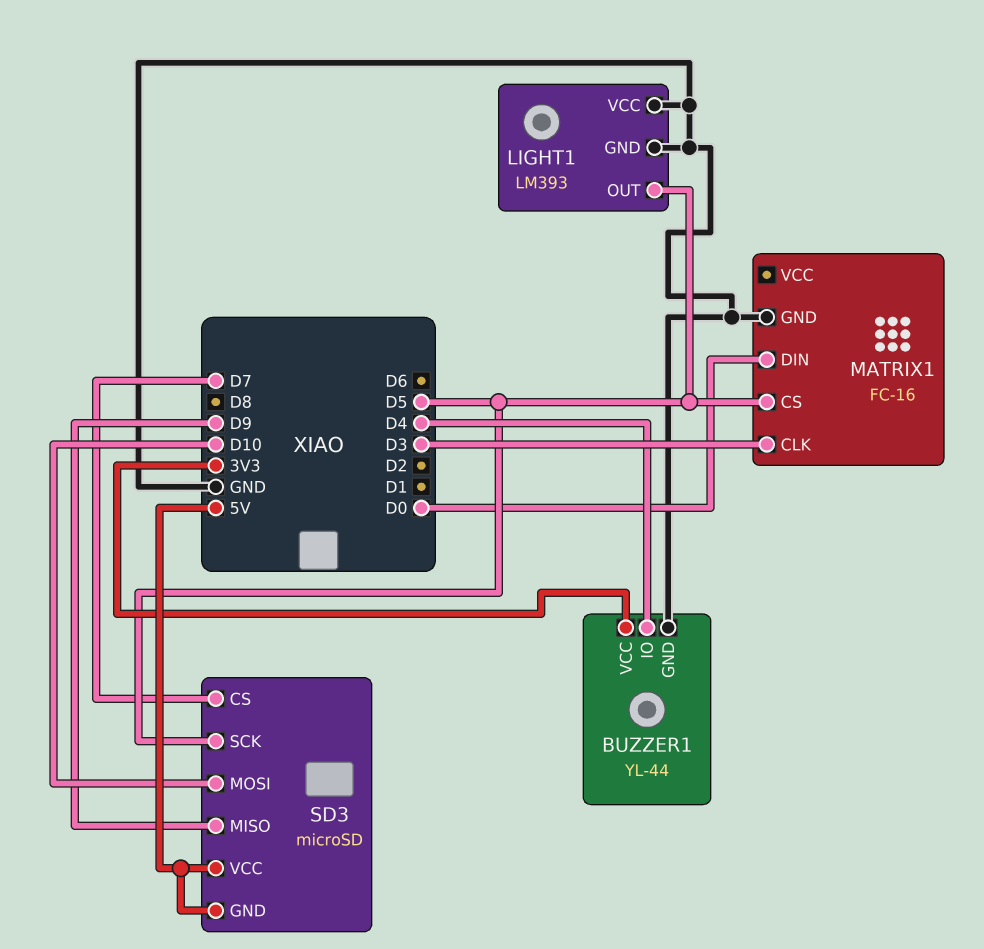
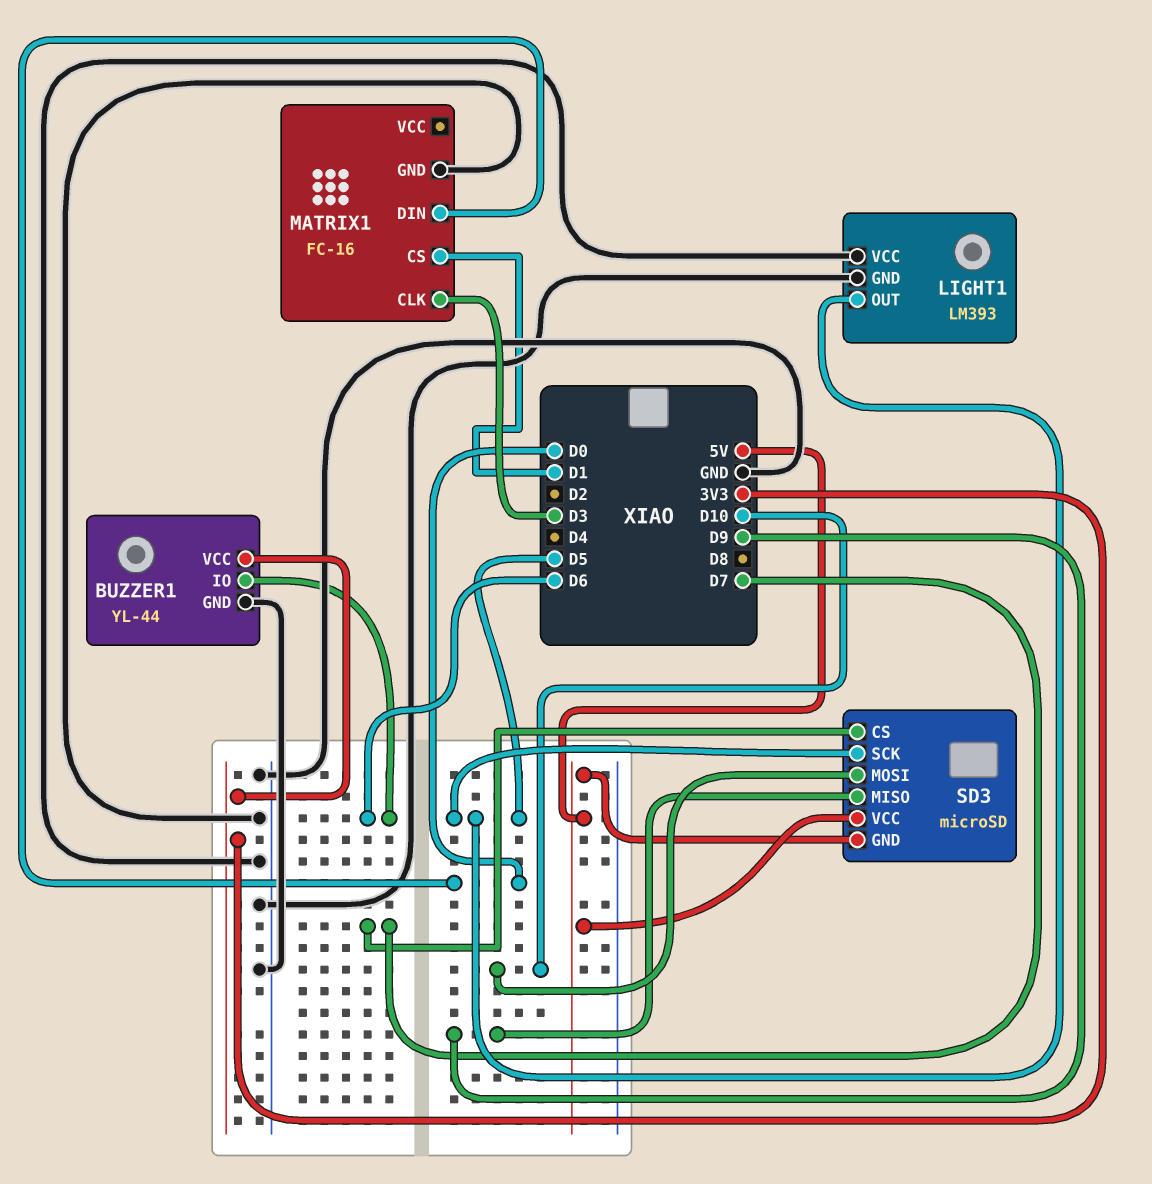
BUZZER1 pin IO: D4 -> D6
MATRIX1 pin CS: D5 -> D1

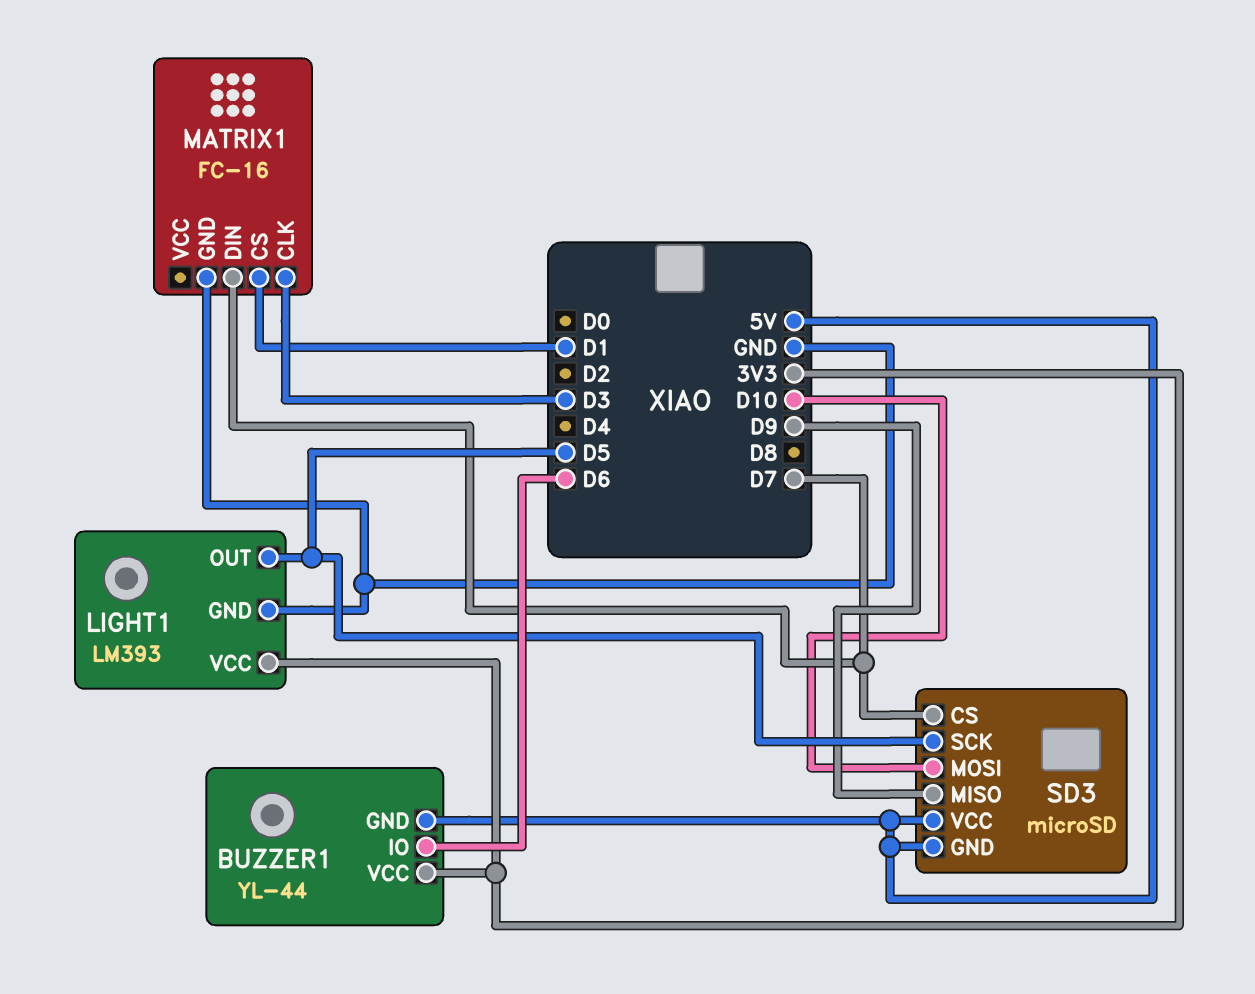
BUZZER1 pin GND: GND -> 5V
LIGHT1 pin VCC: GND -> 3V3
MATRIX1 pin DIN: D0 -> D7

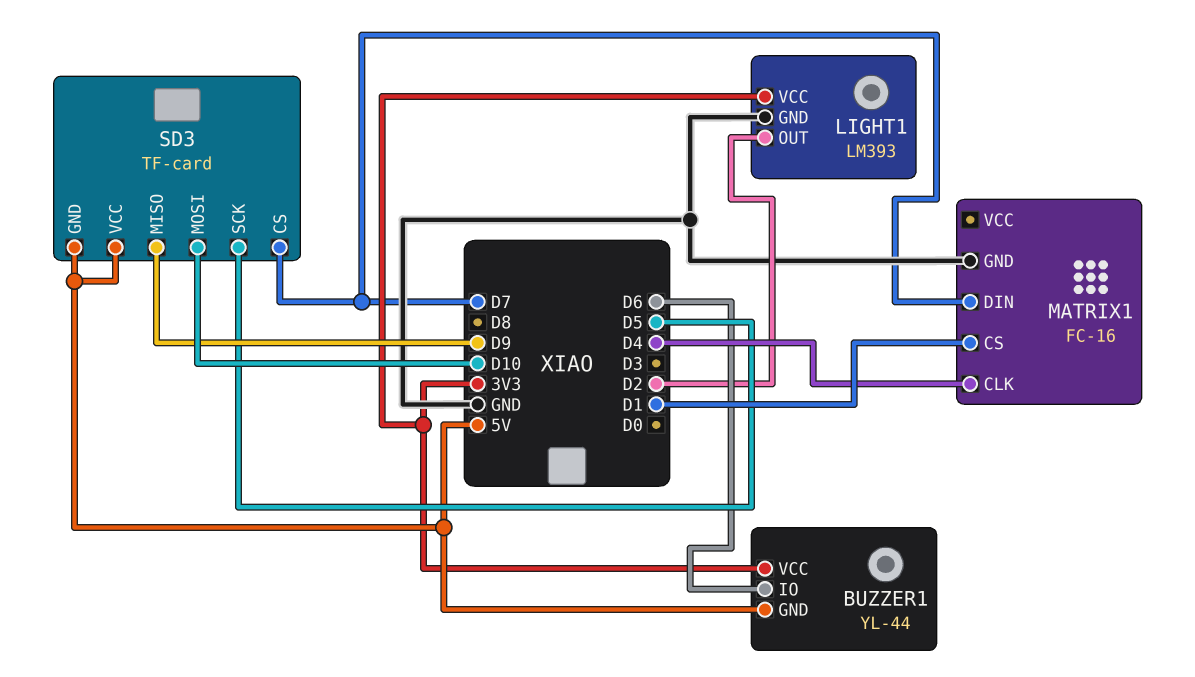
LIGHT1 pin OUT: D5 -> D2
MATRIX1 pin CLK: D3 -> D4
SD3: microSD -> TF-card

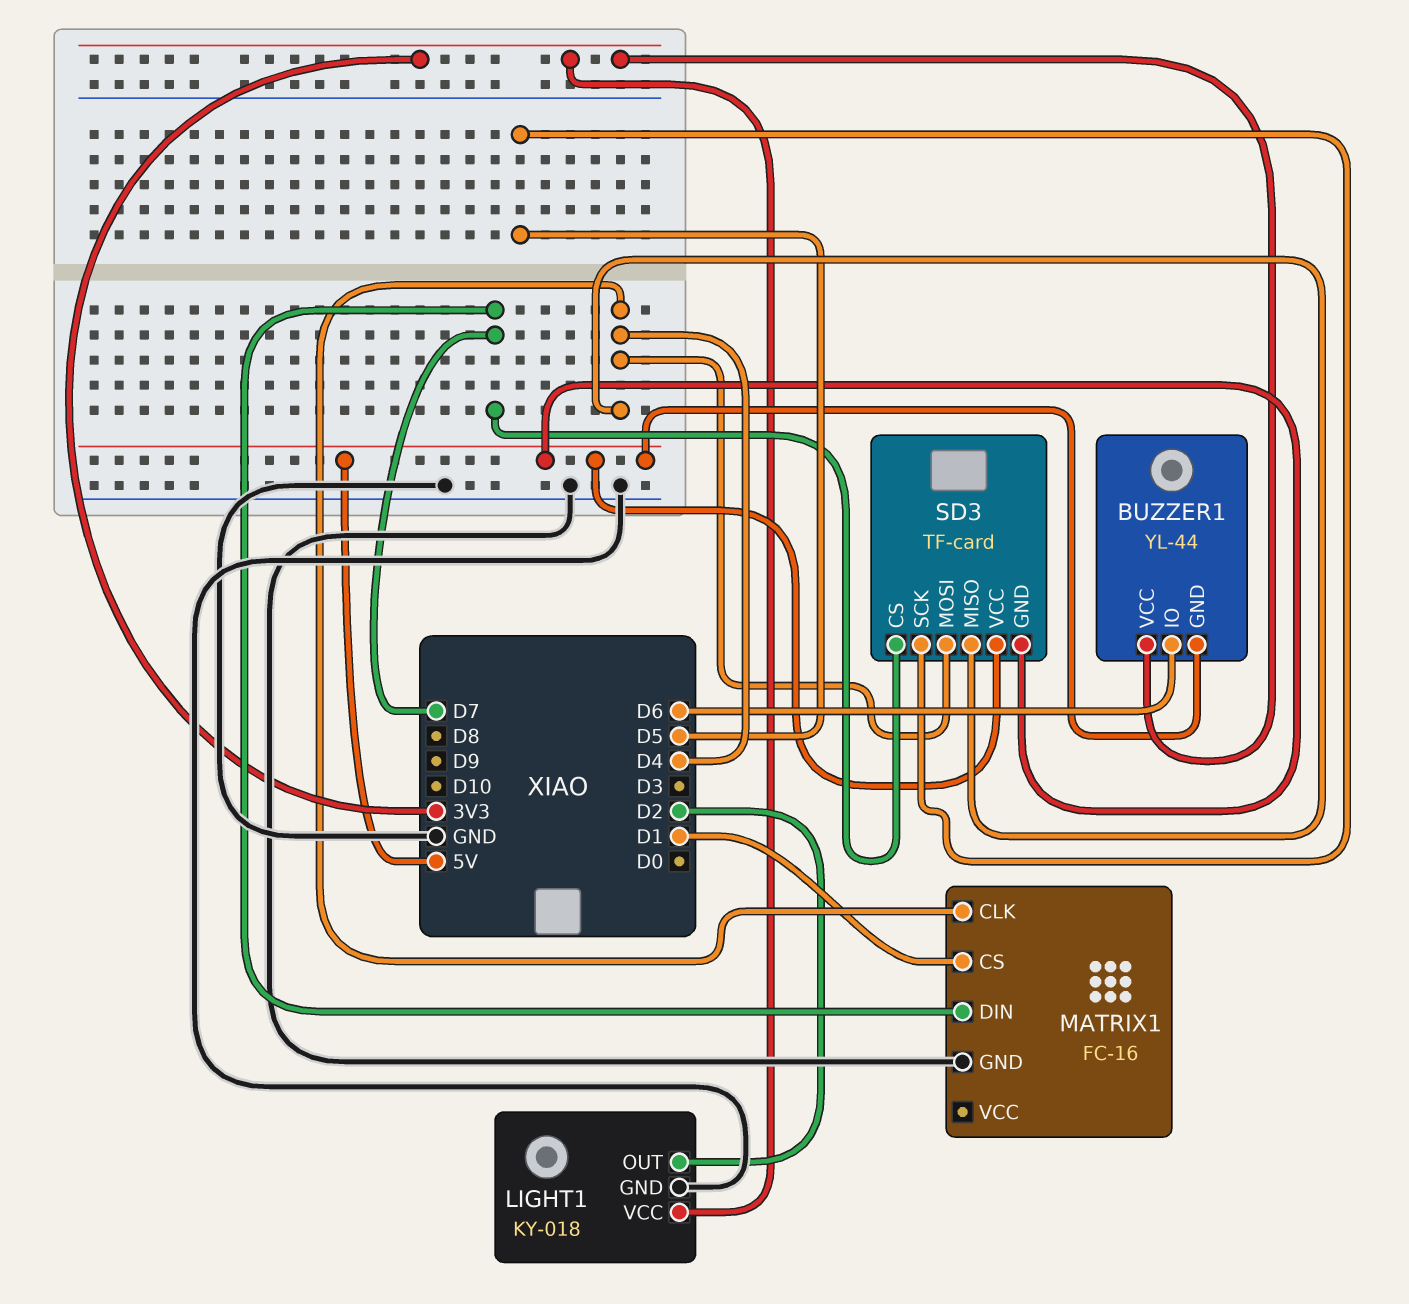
LIGHT1: LM393 -> KY-018
SD3 pin MISO: D9 -> D4
SD3 pin MOSI: D10 -> D4

